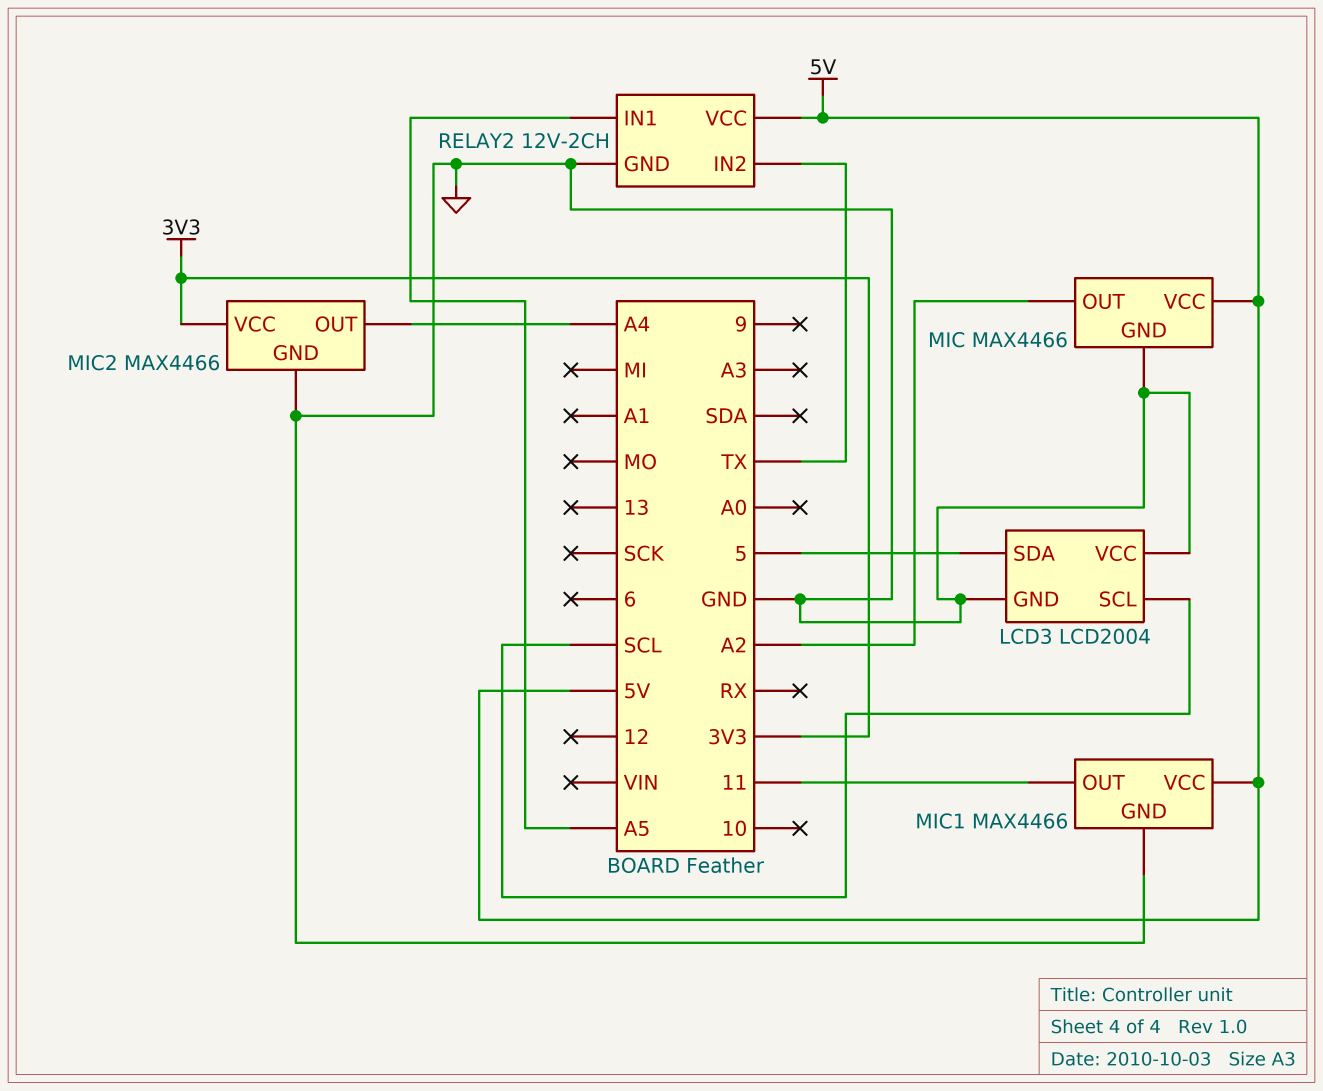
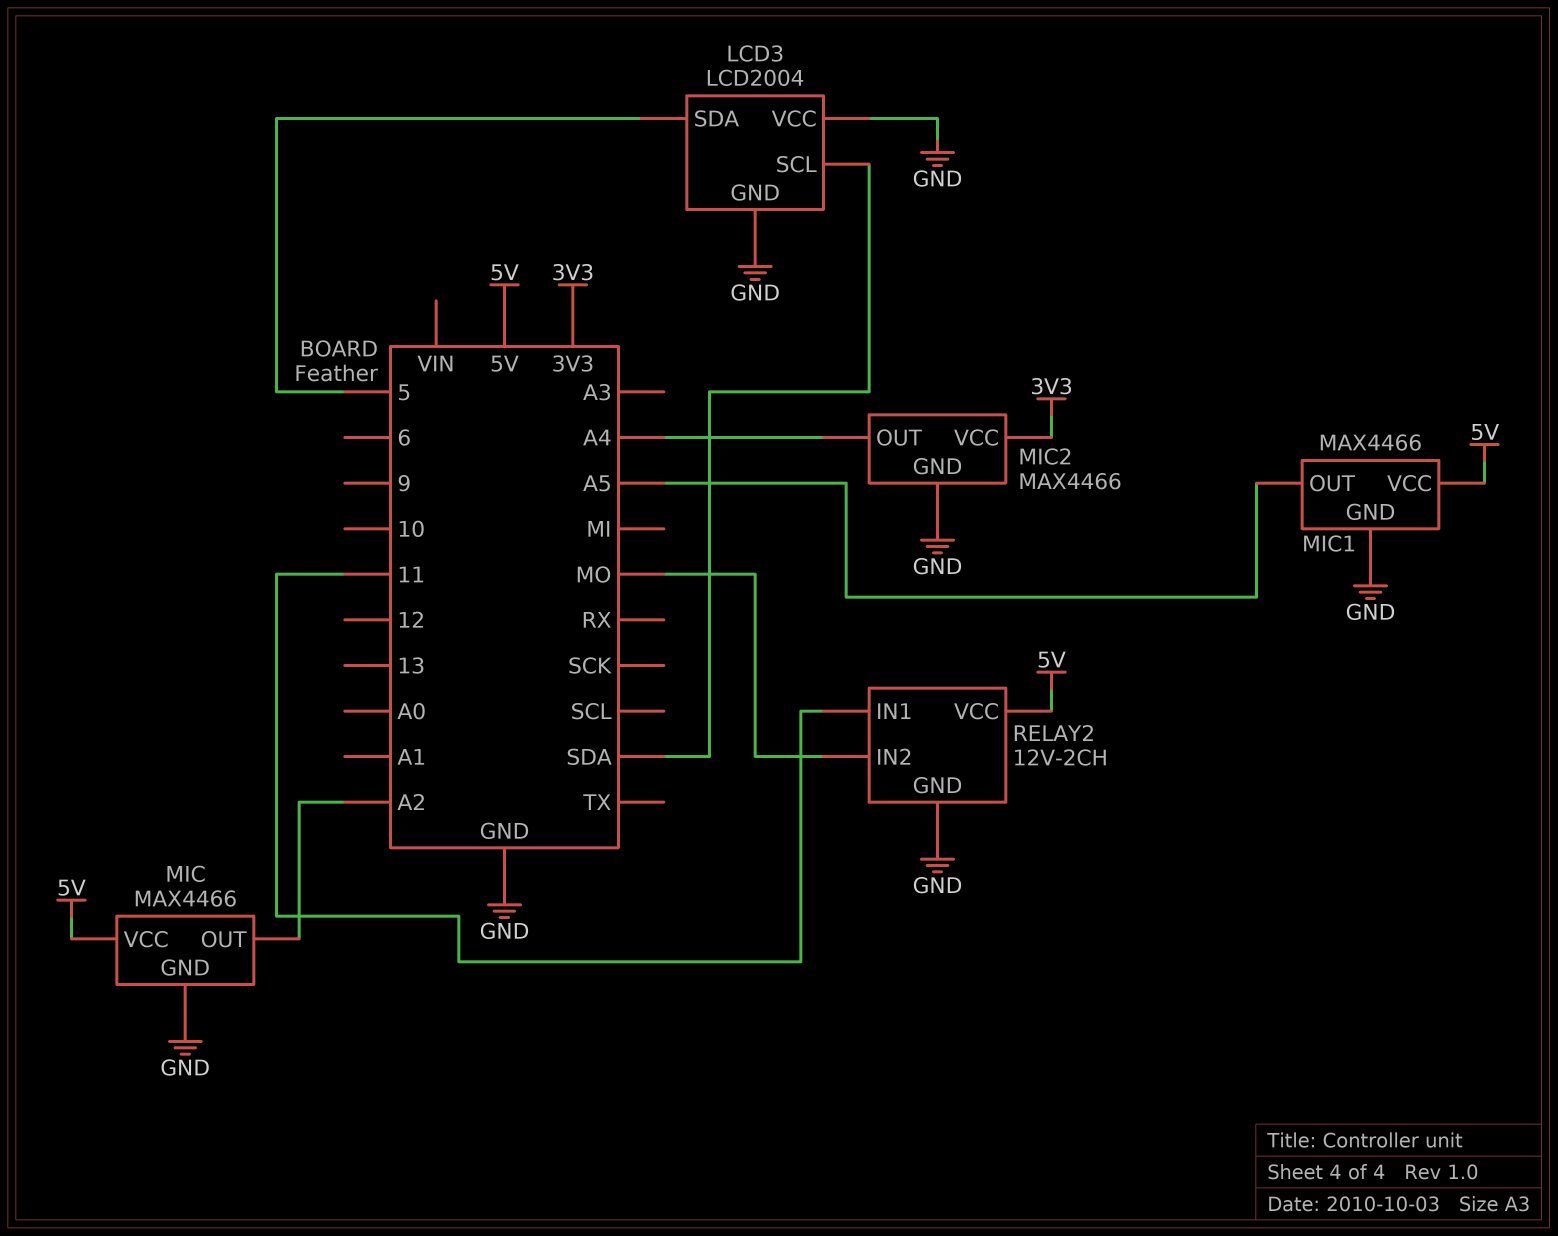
LCD3 pin SCL: SCL -> SDA
MIC1 pin OUT: 11 -> A5
RELAY2 pin IN1: A5 -> 11
RELAY2 pin IN2: TX -> MO

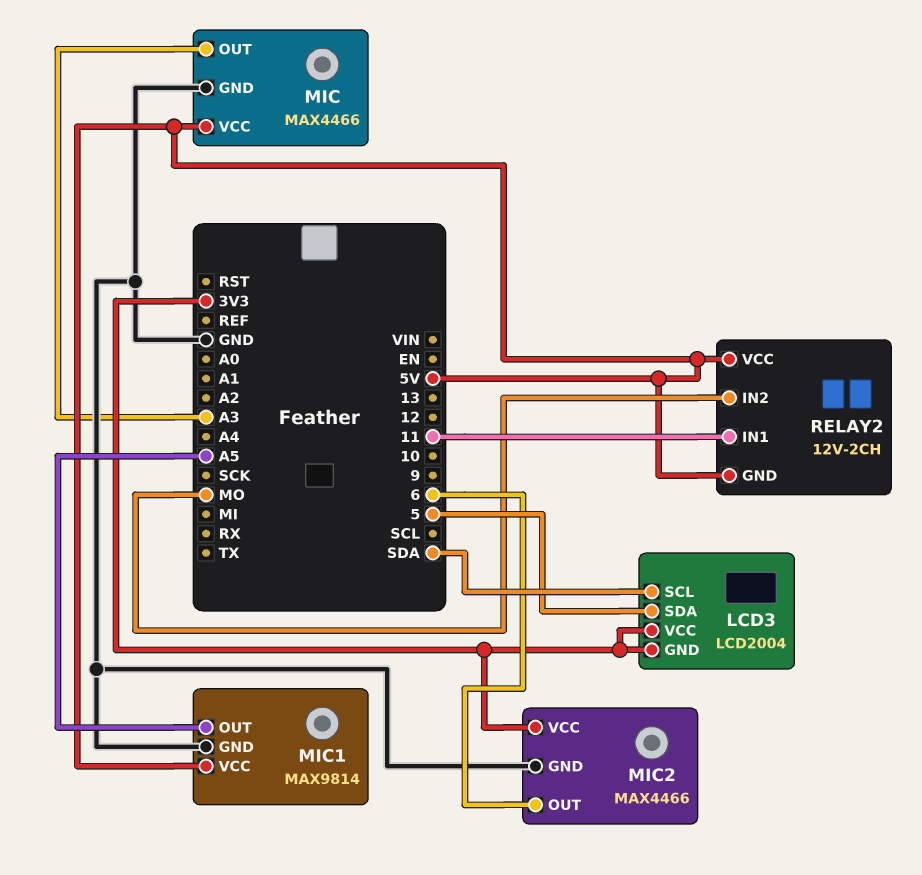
LCD3 pin GND: GND -> 3V3
LCD3 pin VCC: GND -> 3V3
MIC pin OUT: A2 -> A3
MIC1: MAX4466 -> MAX9814
MIC2 pin OUT: A4 -> 6
RELAY2 pin GND: GND -> 5V

